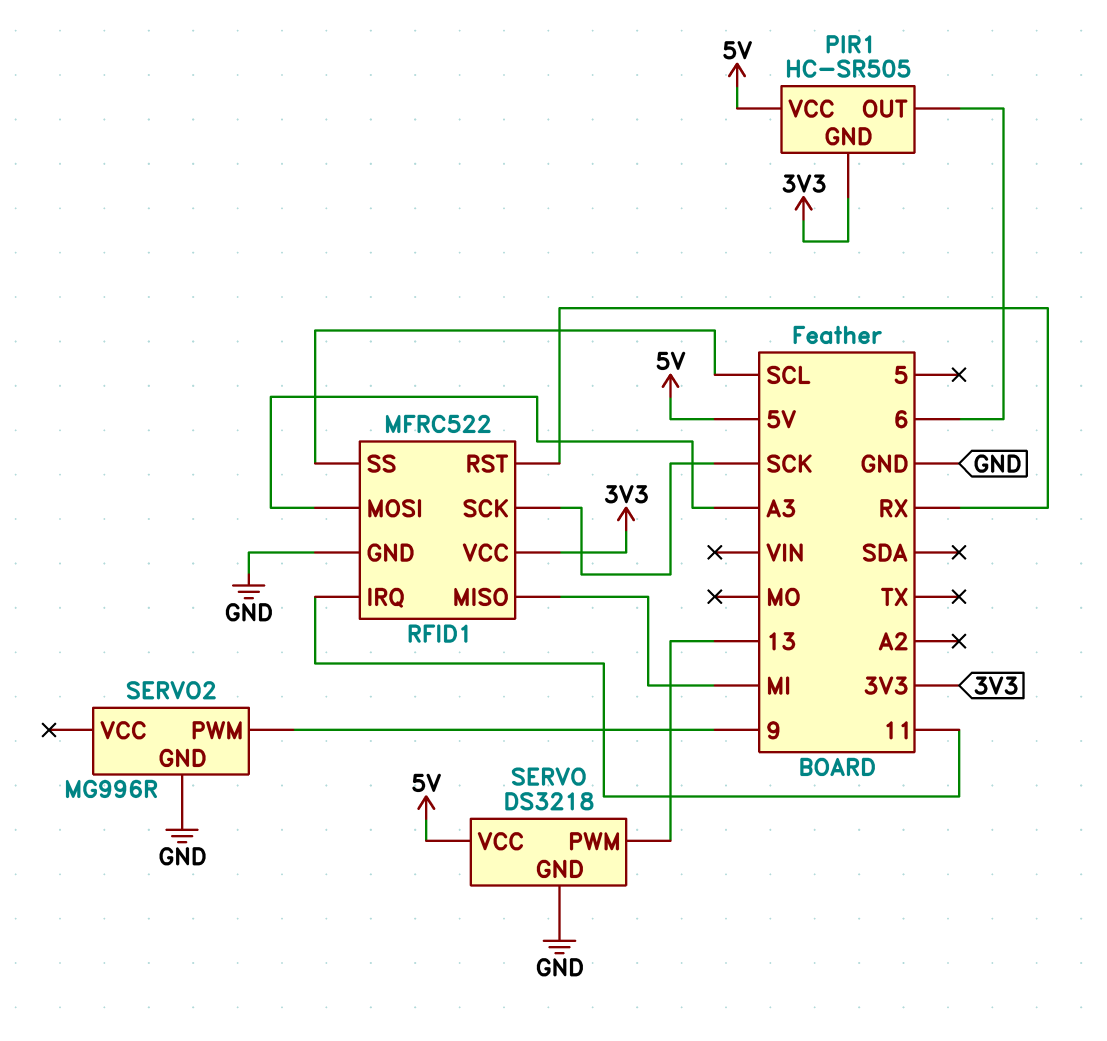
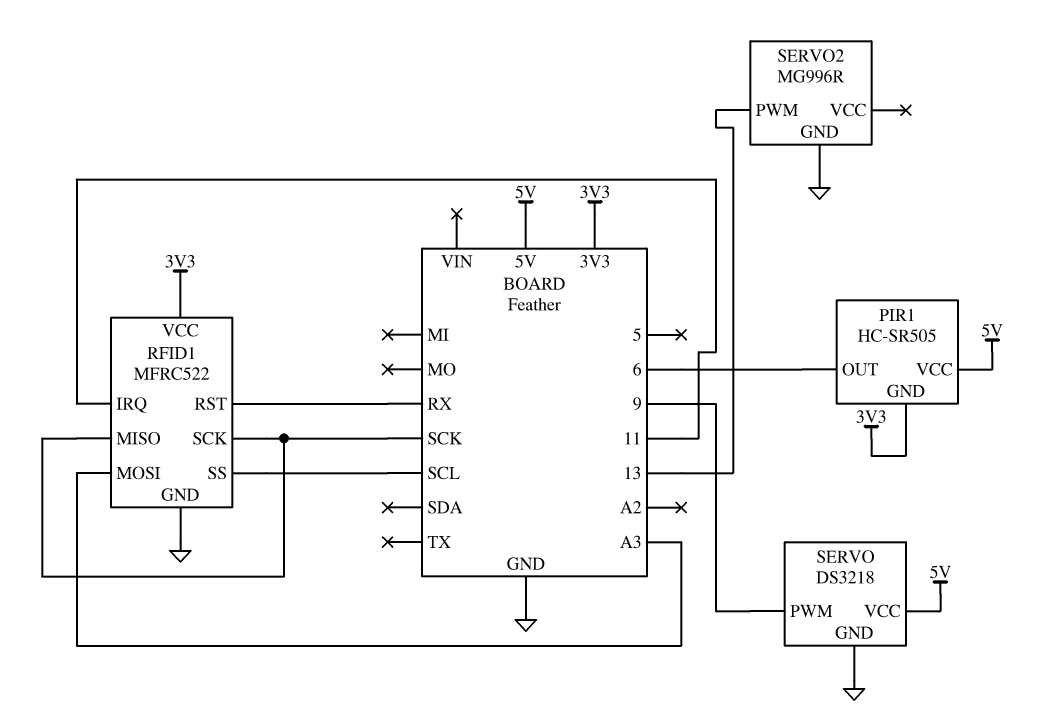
RFID1 pin MISO: MI -> SCK
SERVO pin PWM: 13 -> 9
SERVO2 pin PWM: 9 -> 13

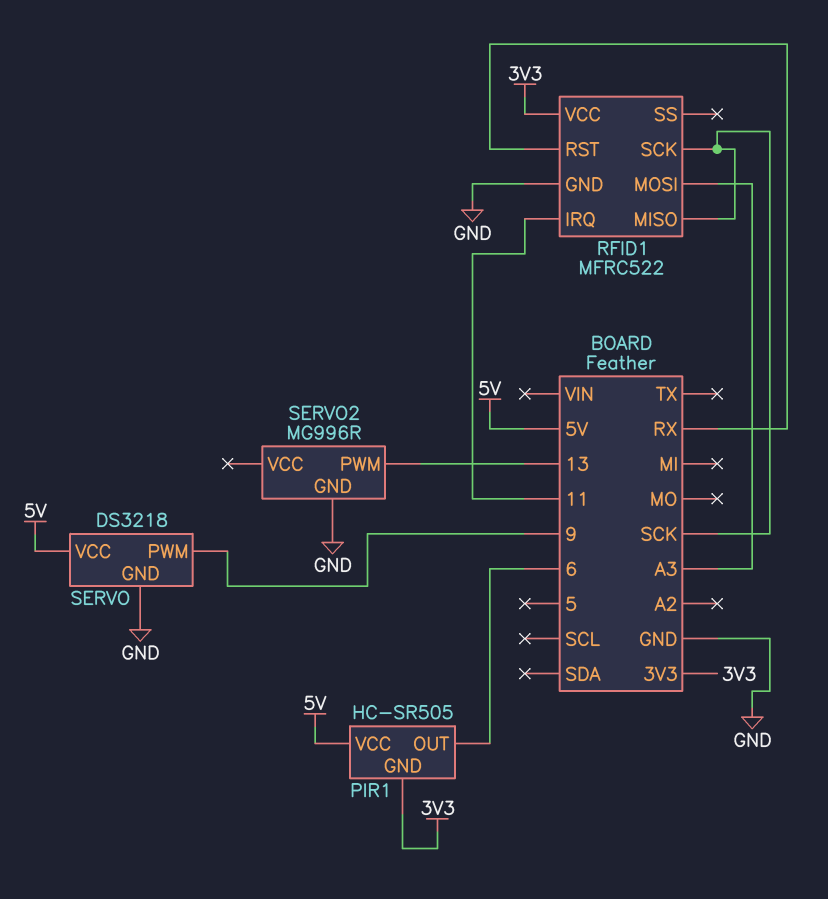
RFID1 pin SS: SCL -> none

